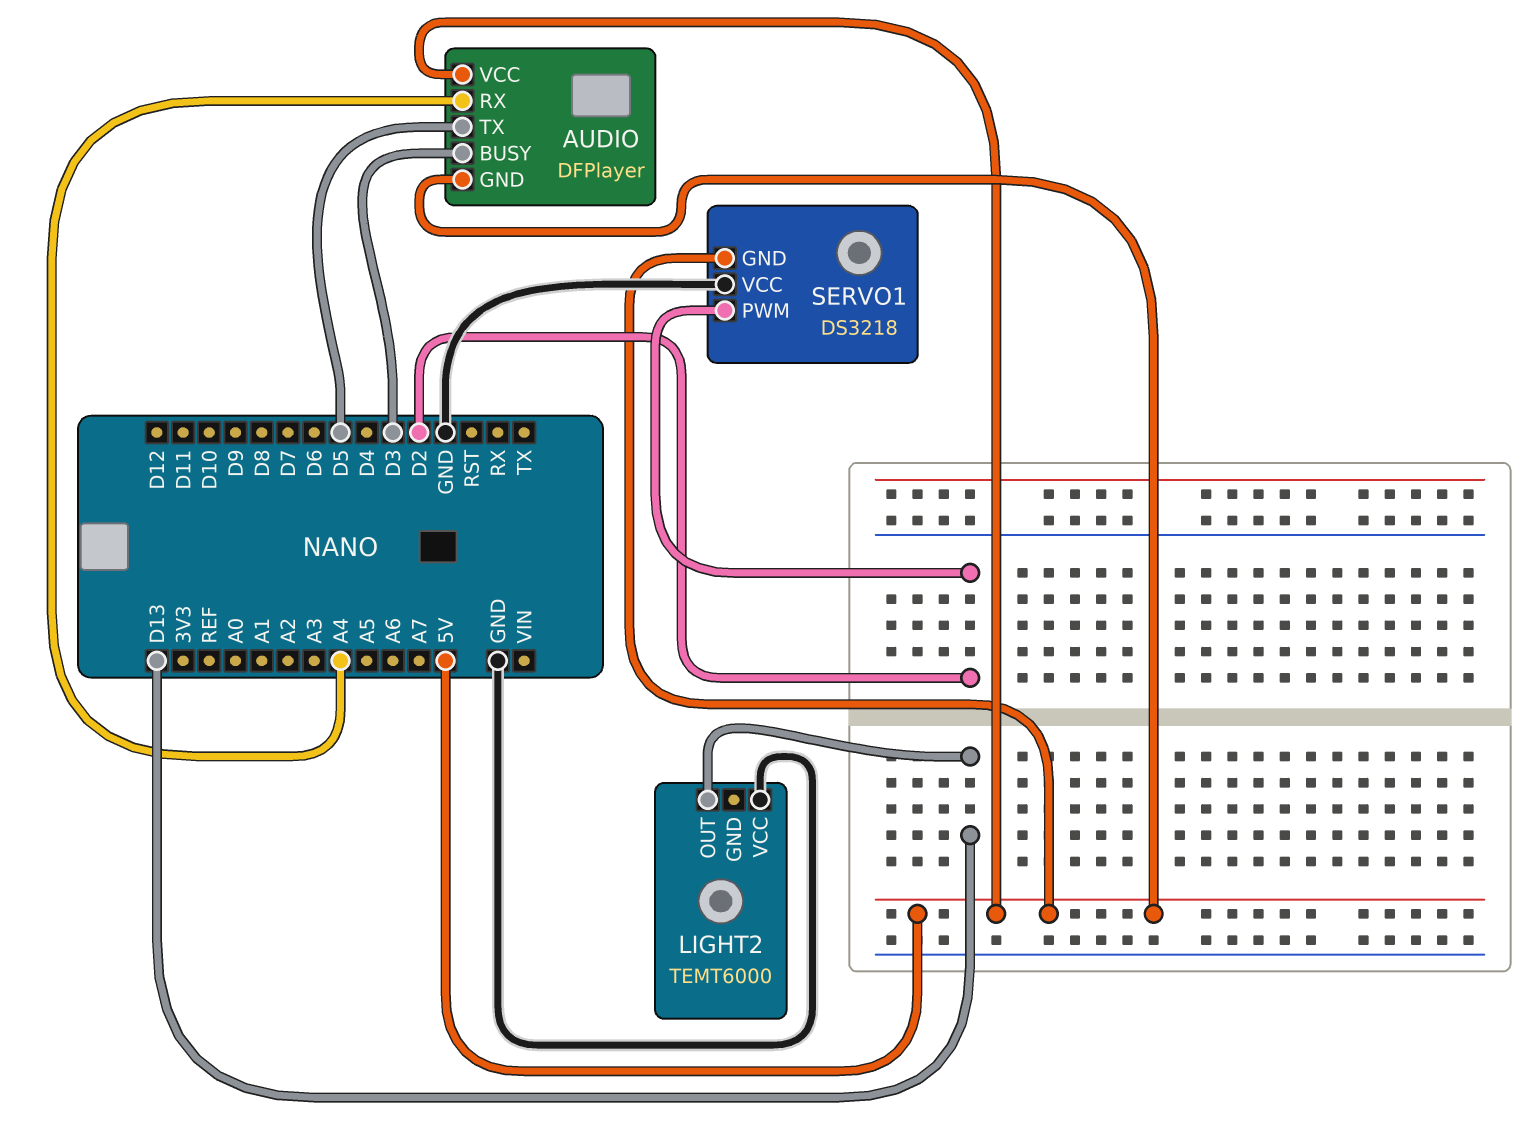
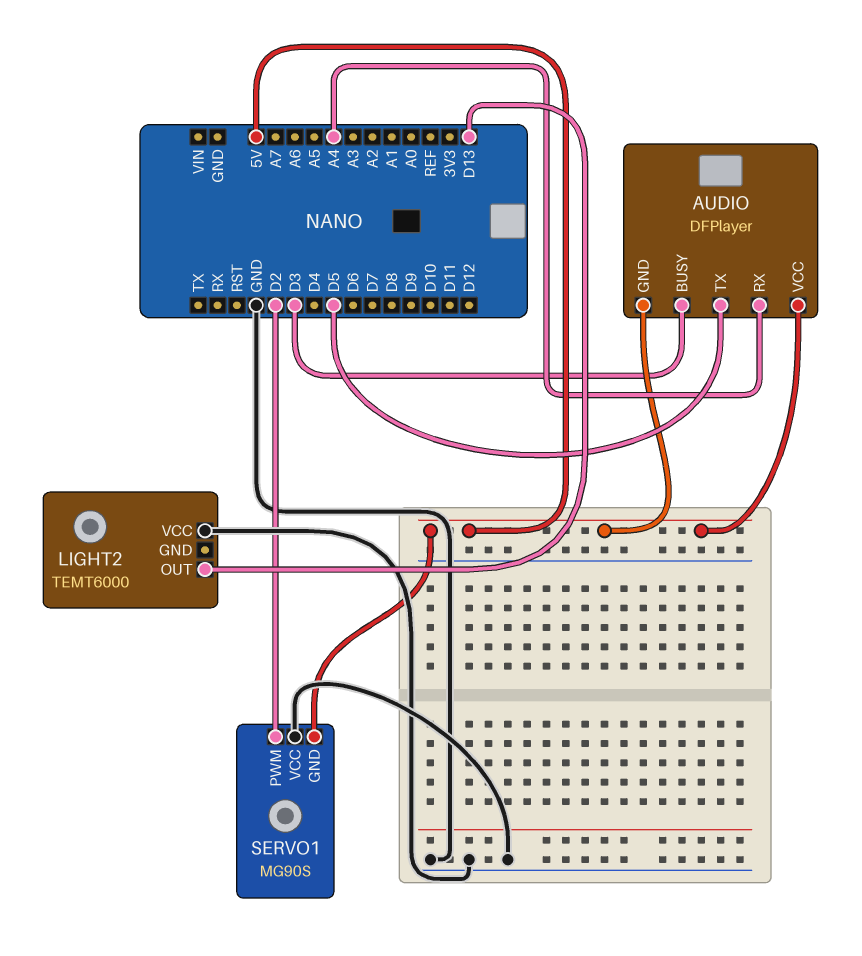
SERVO1: DS3218 -> MG90S

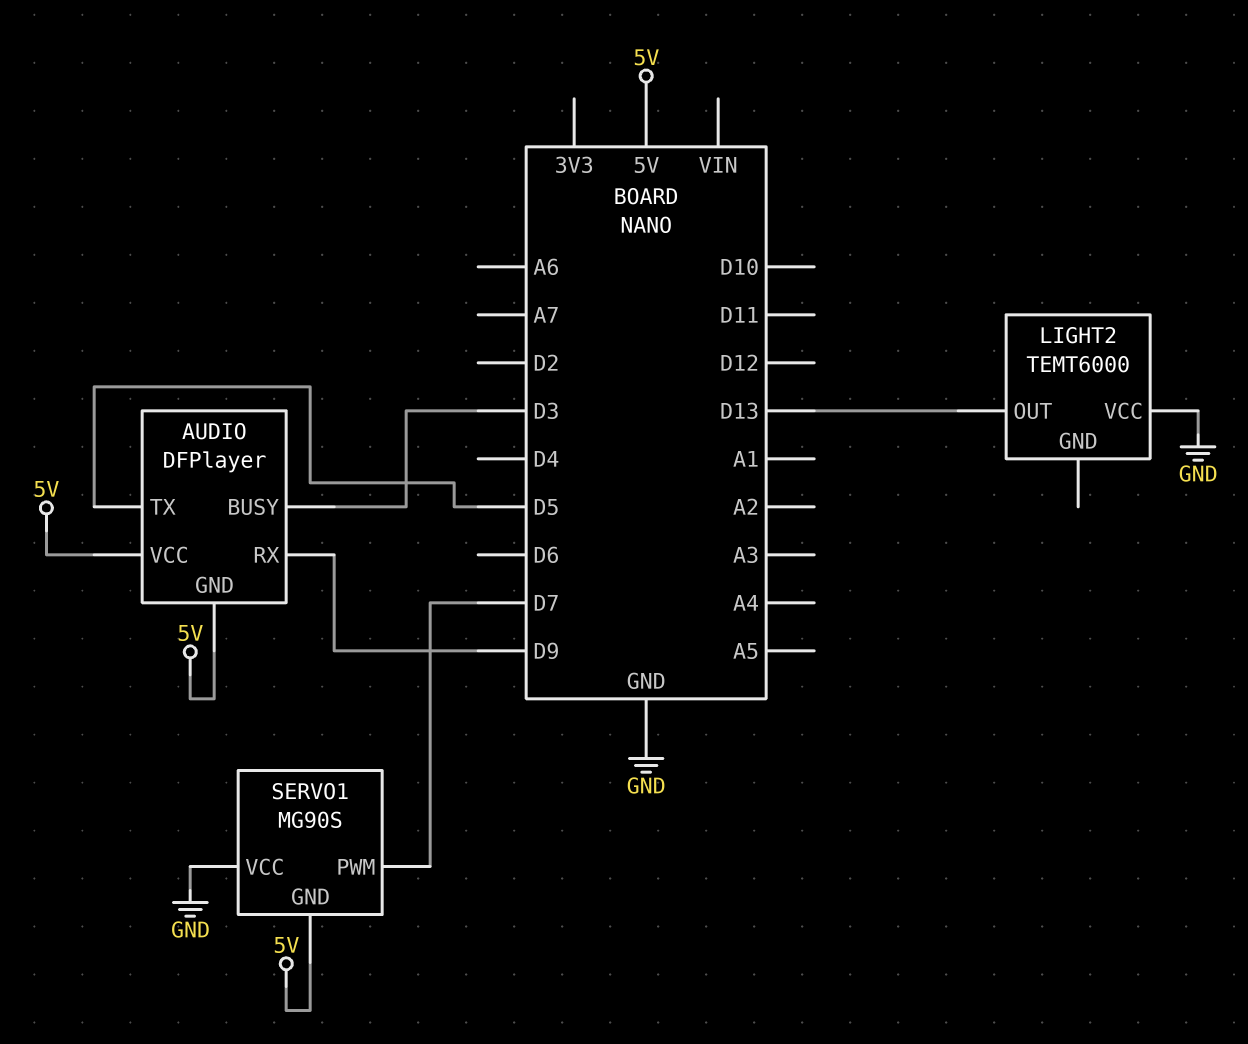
AUDIO pin RX: A4 -> D9
SERVO1 pin PWM: D2 -> D7

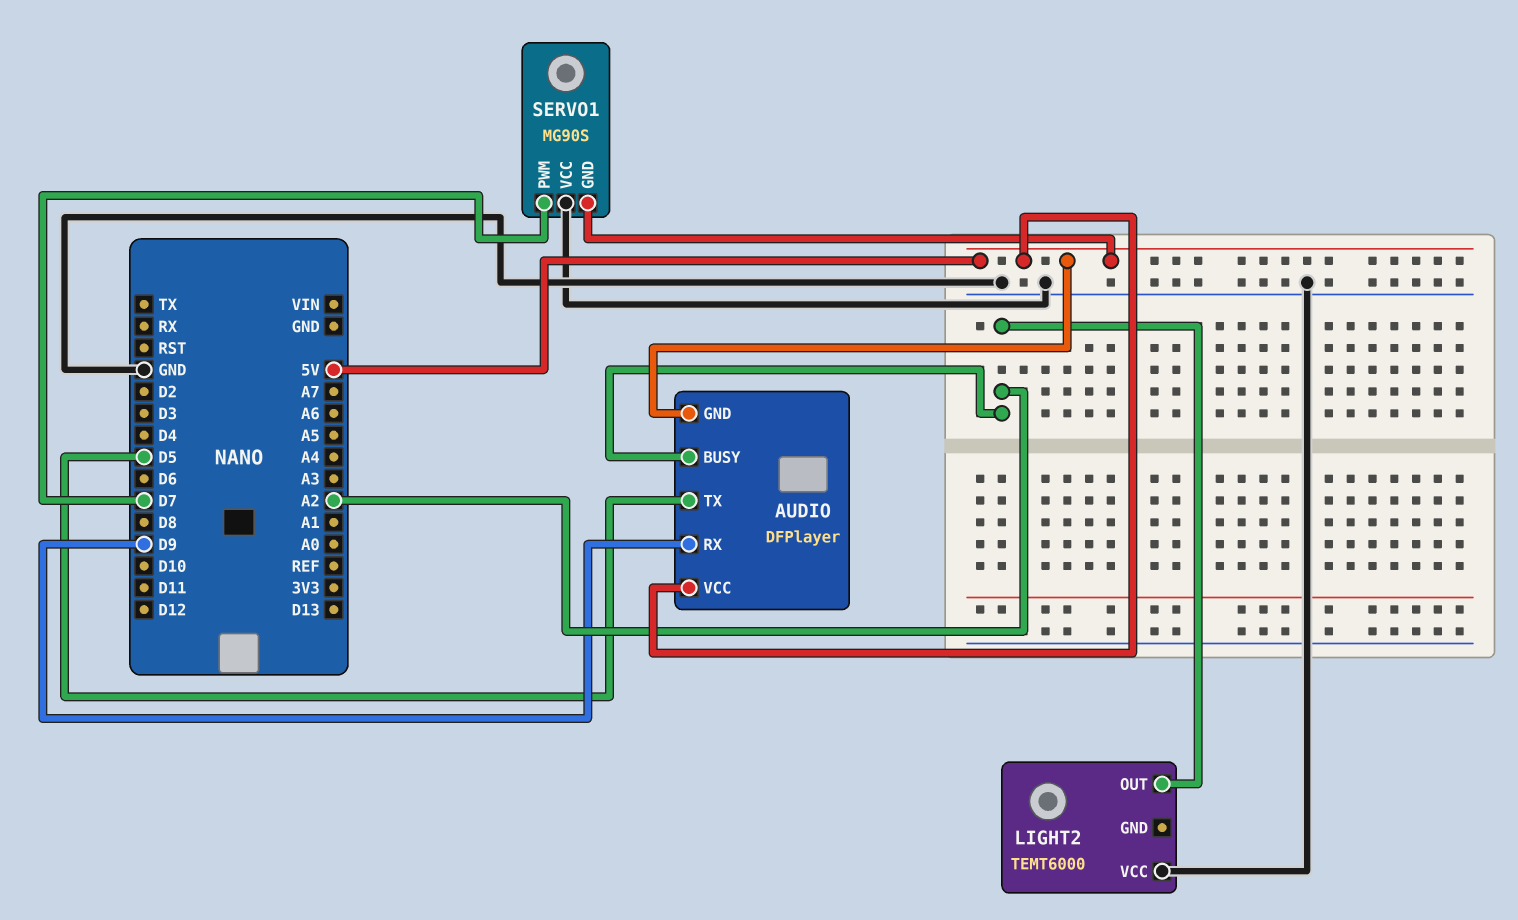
AUDIO pin BUSY: D3 -> A2
LIGHT2 pin OUT: D13 -> A2

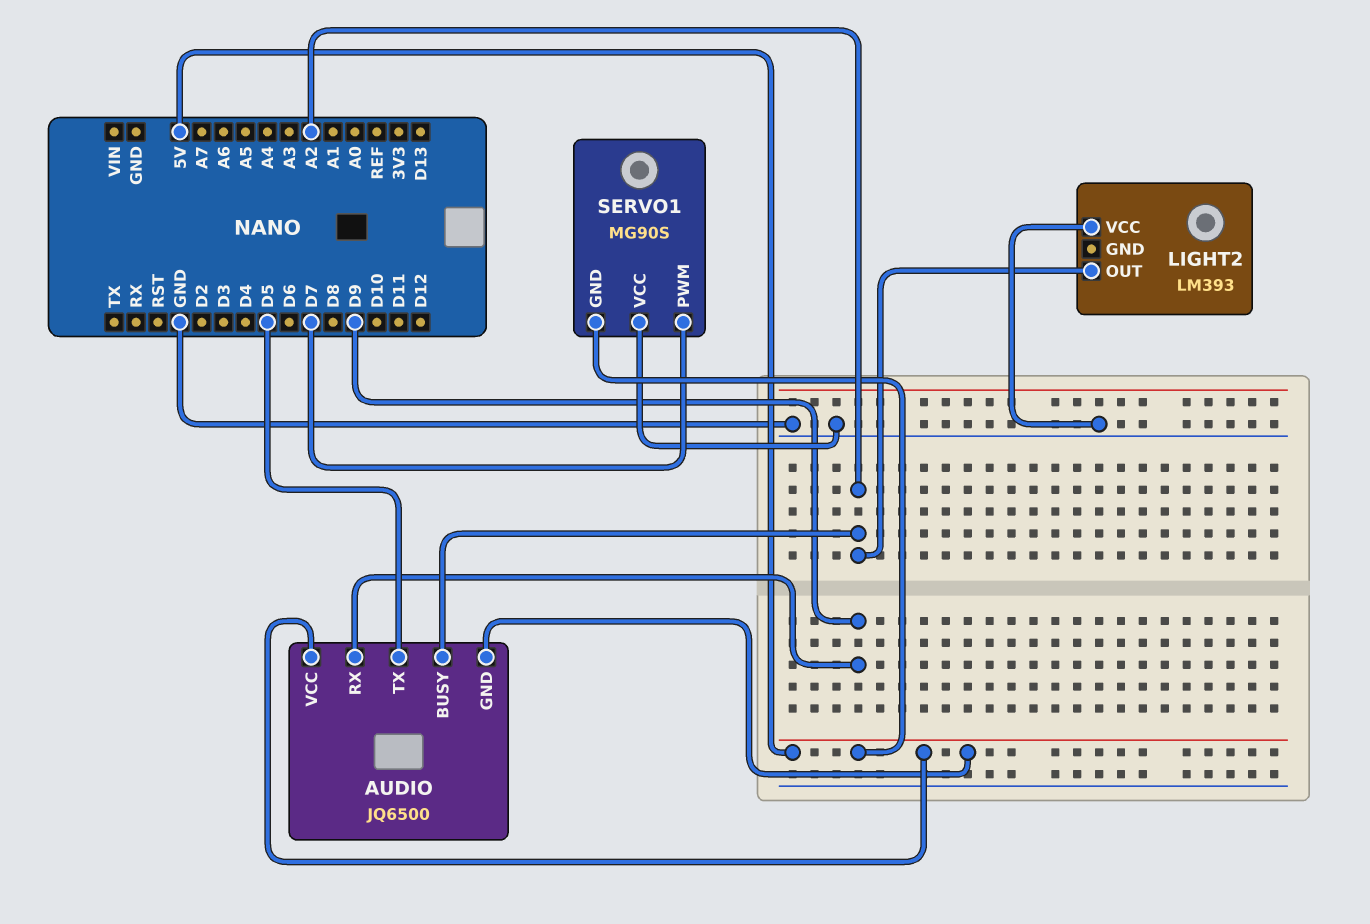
AUDIO: DFPlayer -> JQ6500
LIGHT2: TEMT6000 -> LM393

